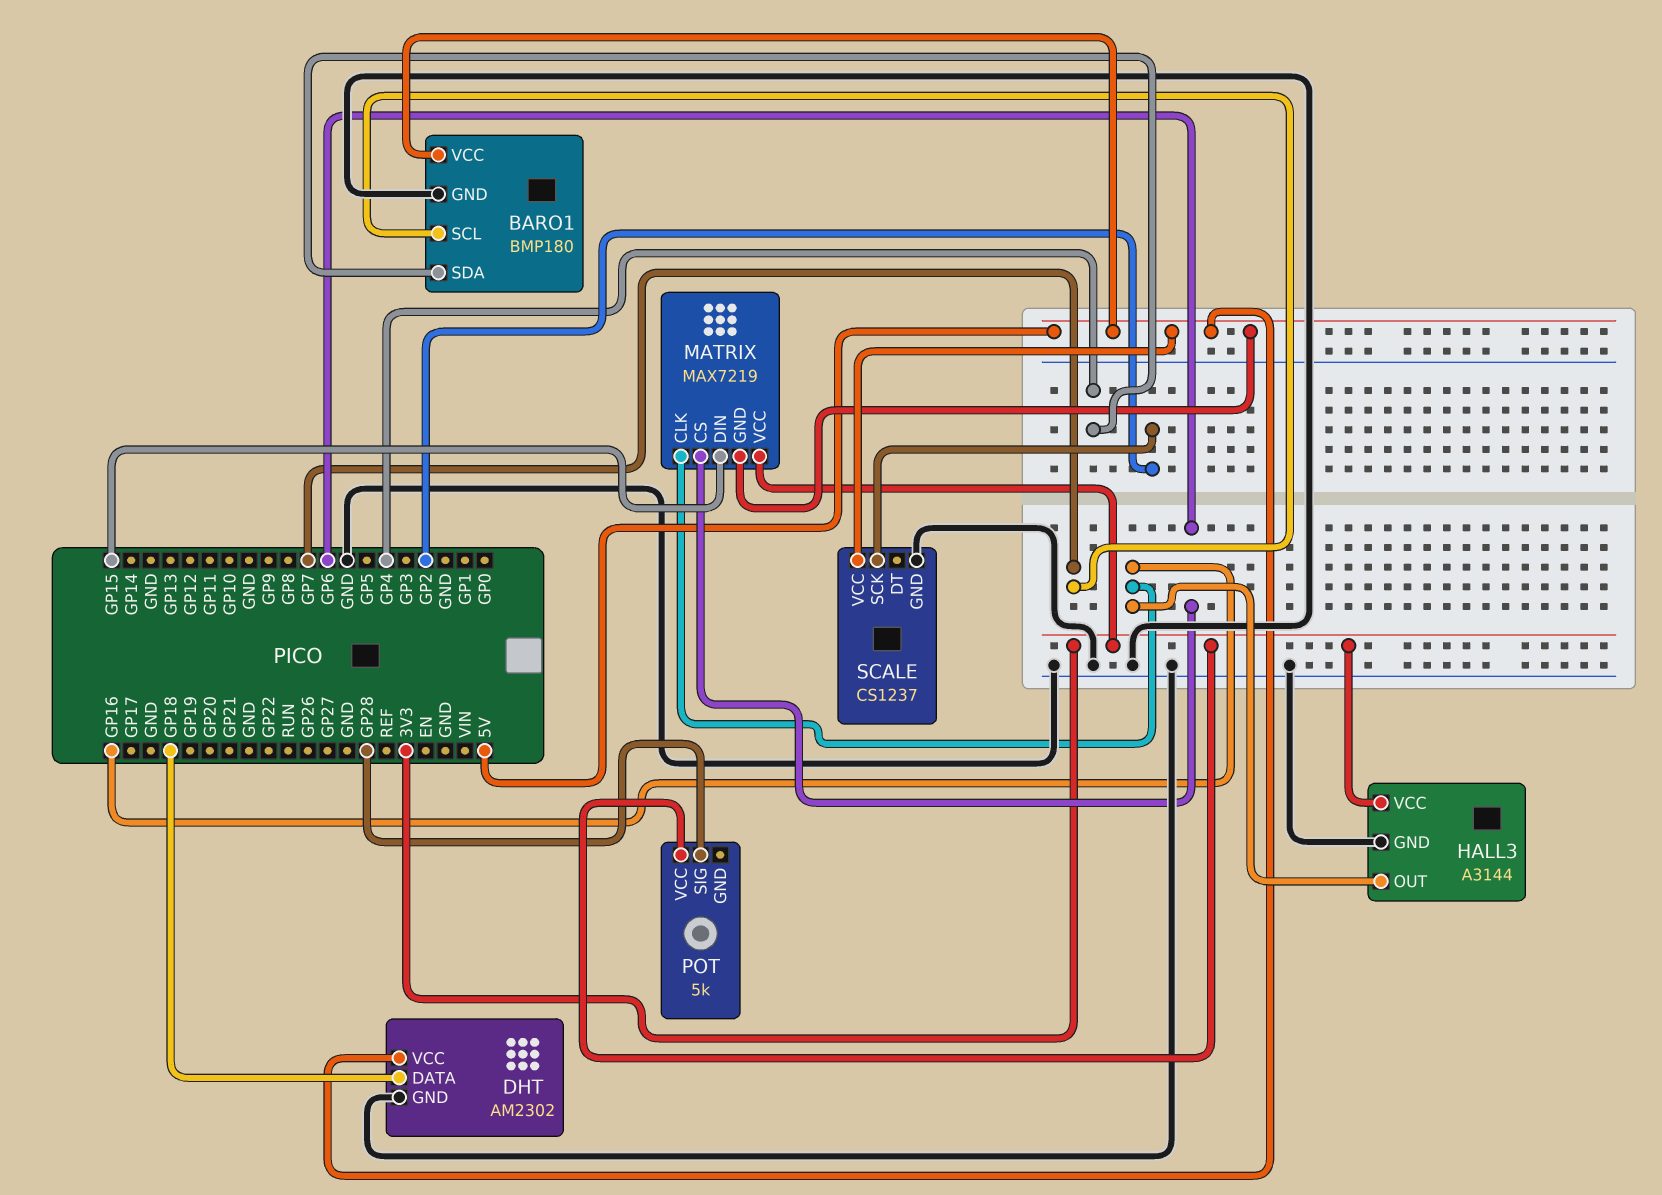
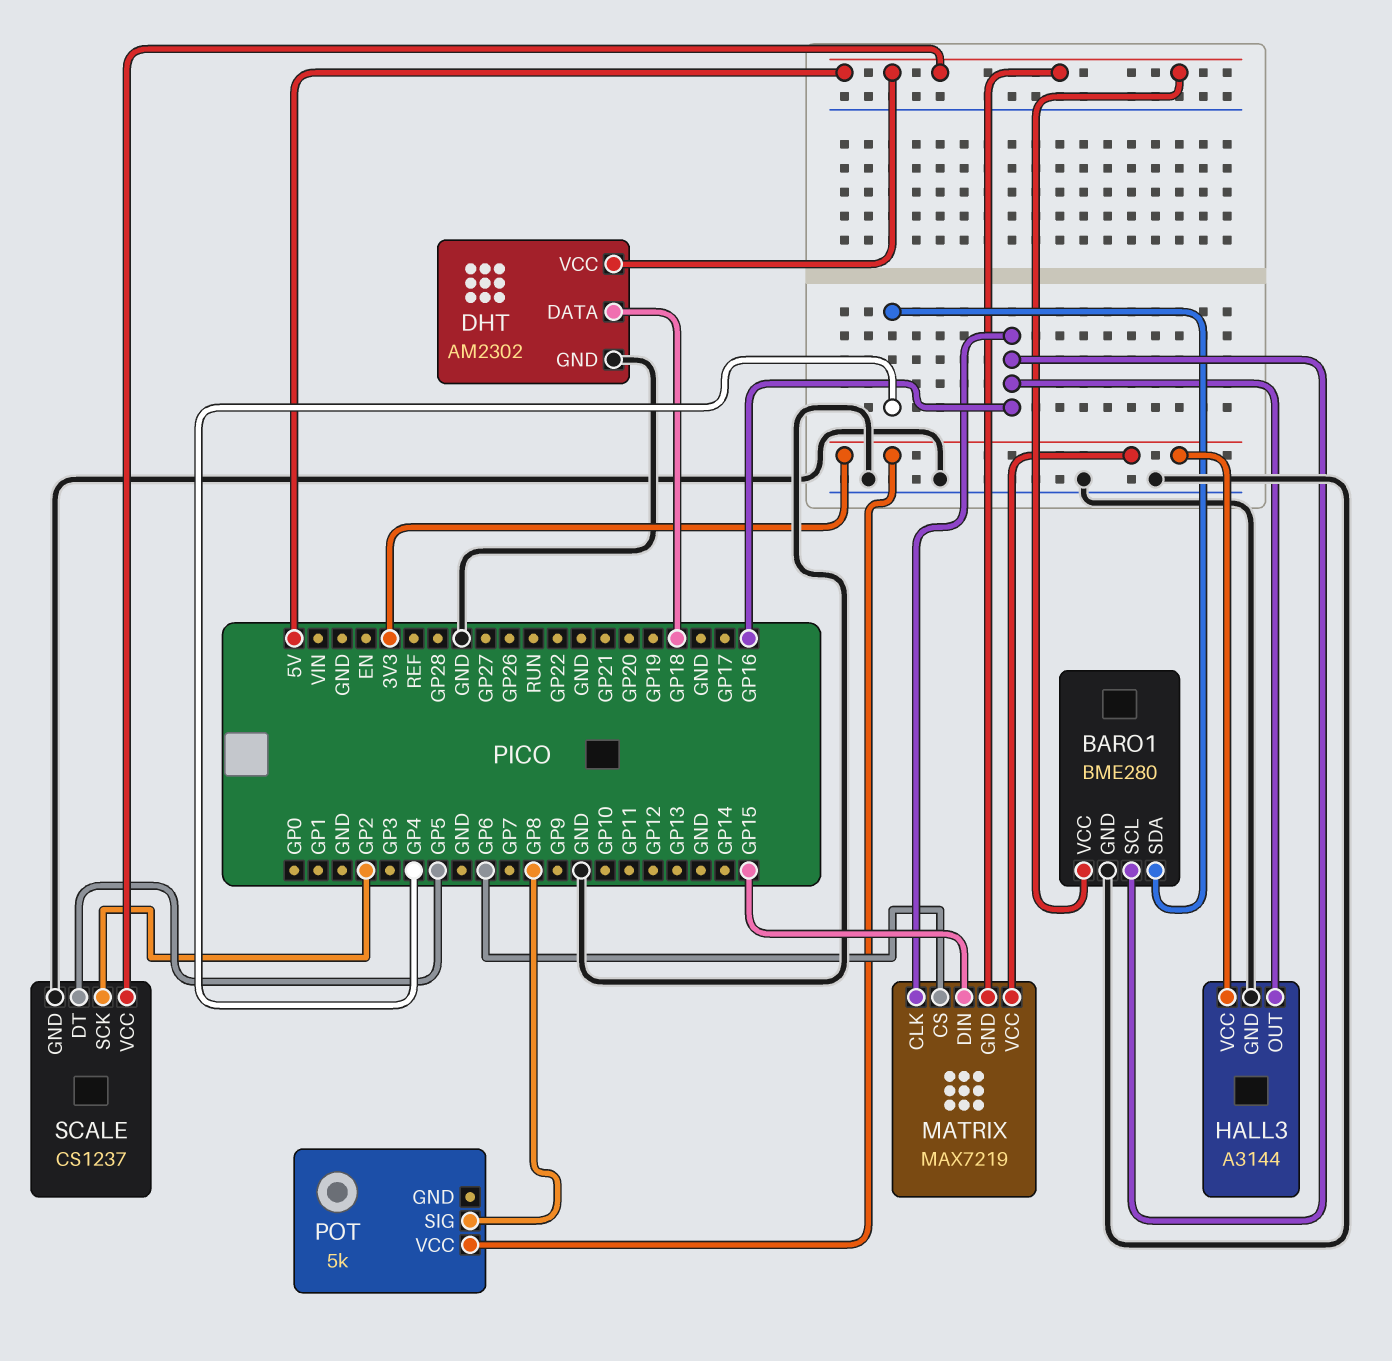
BARO1: BMP180 -> BME280
BARO1 pin SCL: GP7 -> GP16
POT pin SIG: GP28 -> GP8
SCALE pin DT: none -> GP5

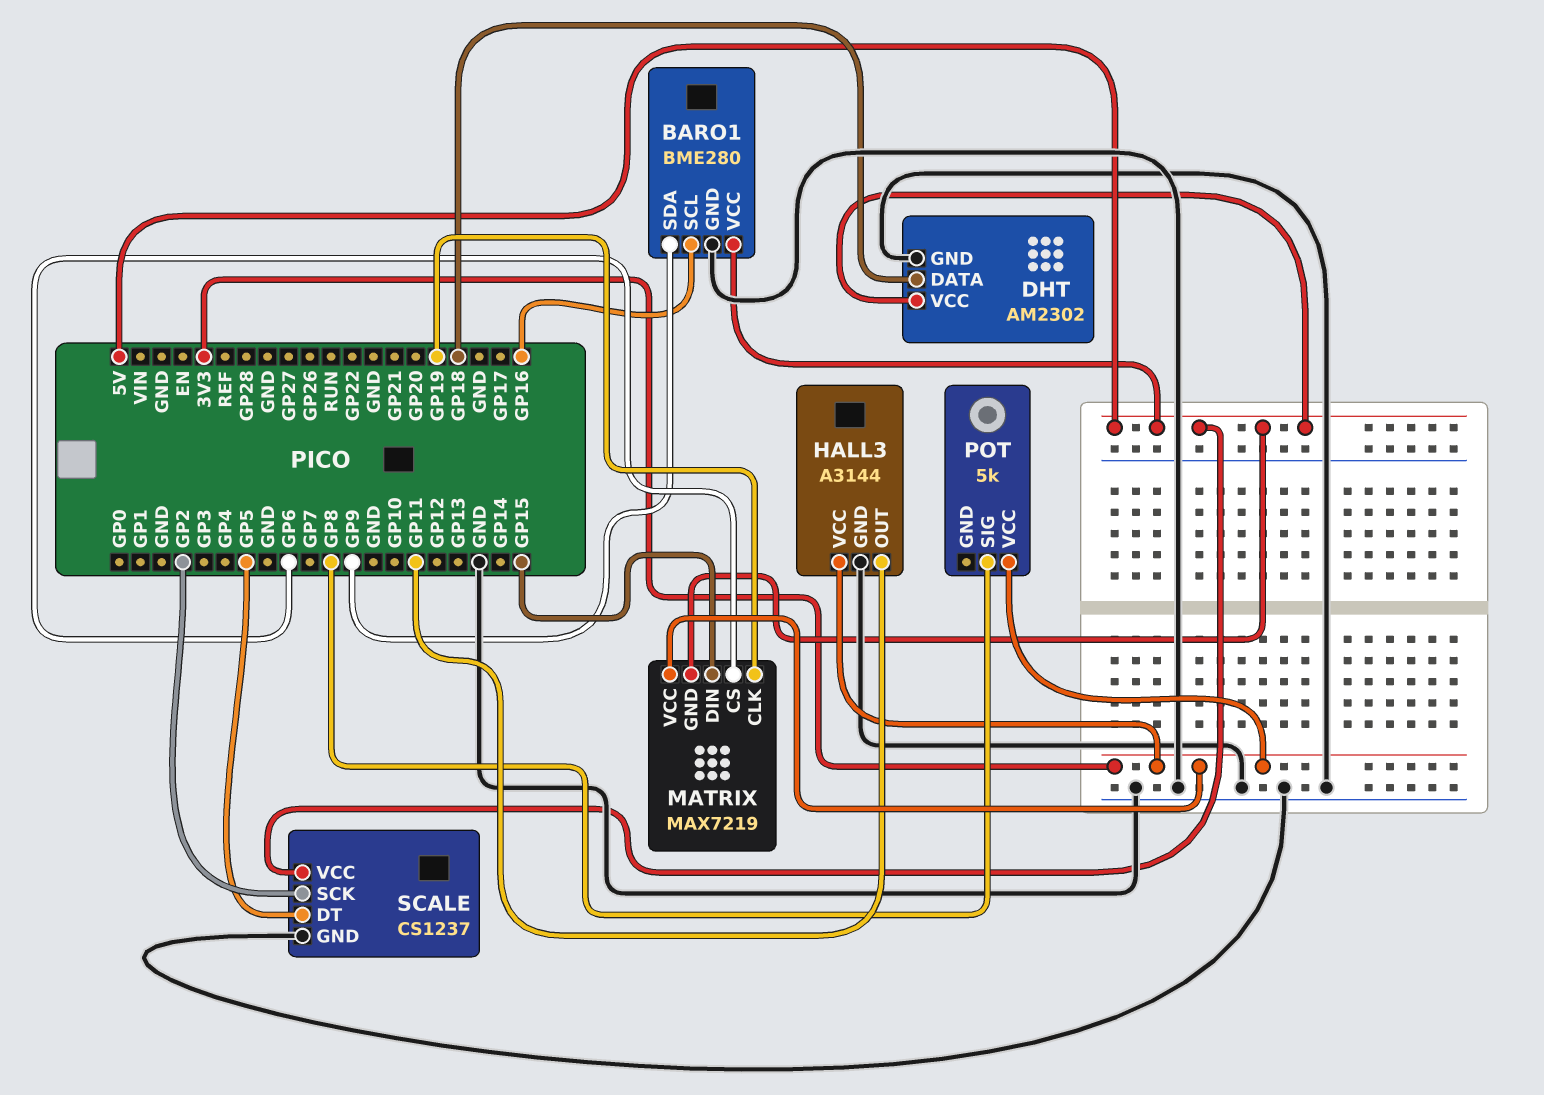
BARO1 pin SDA: GP4 -> GP9
HALL3 pin OUT: GP16 -> GP11
MATRIX pin CLK: GP16 -> GP19

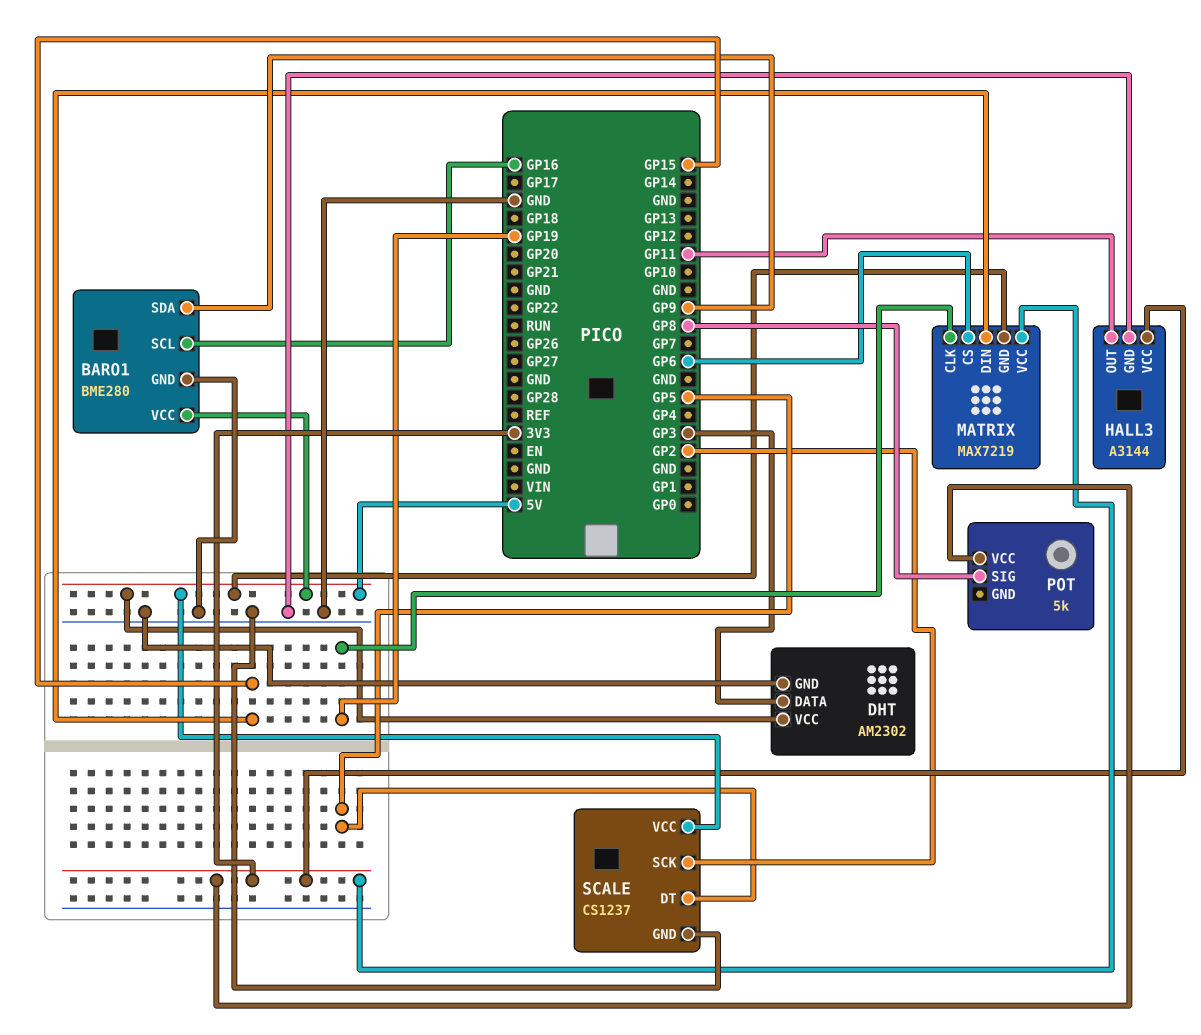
DHT pin DATA: GP18 -> GP3

